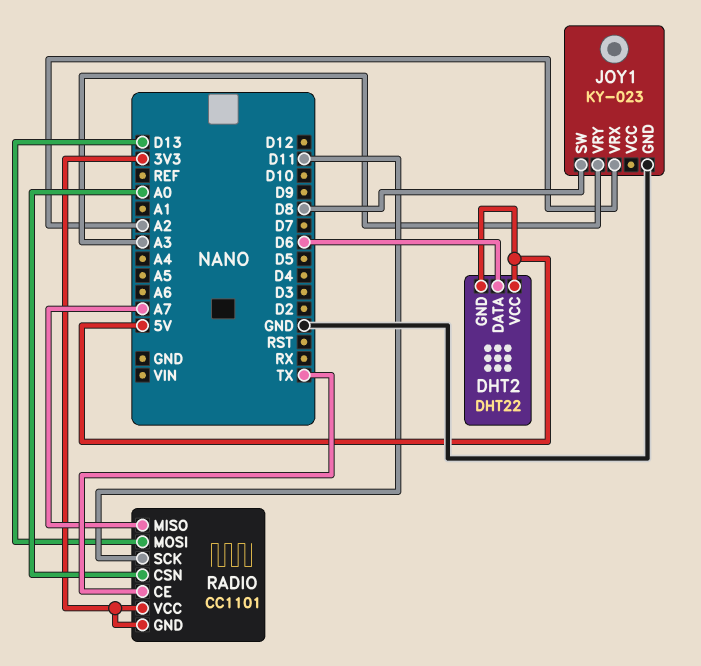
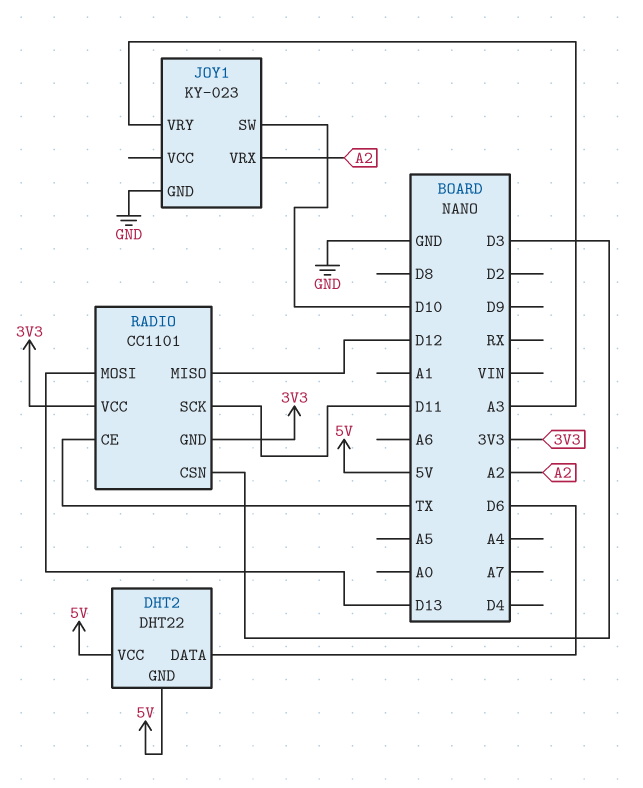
JOY1 pin SW: D8 -> D10
RADIO pin CSN: A0 -> D3
RADIO pin MISO: A7 -> D12

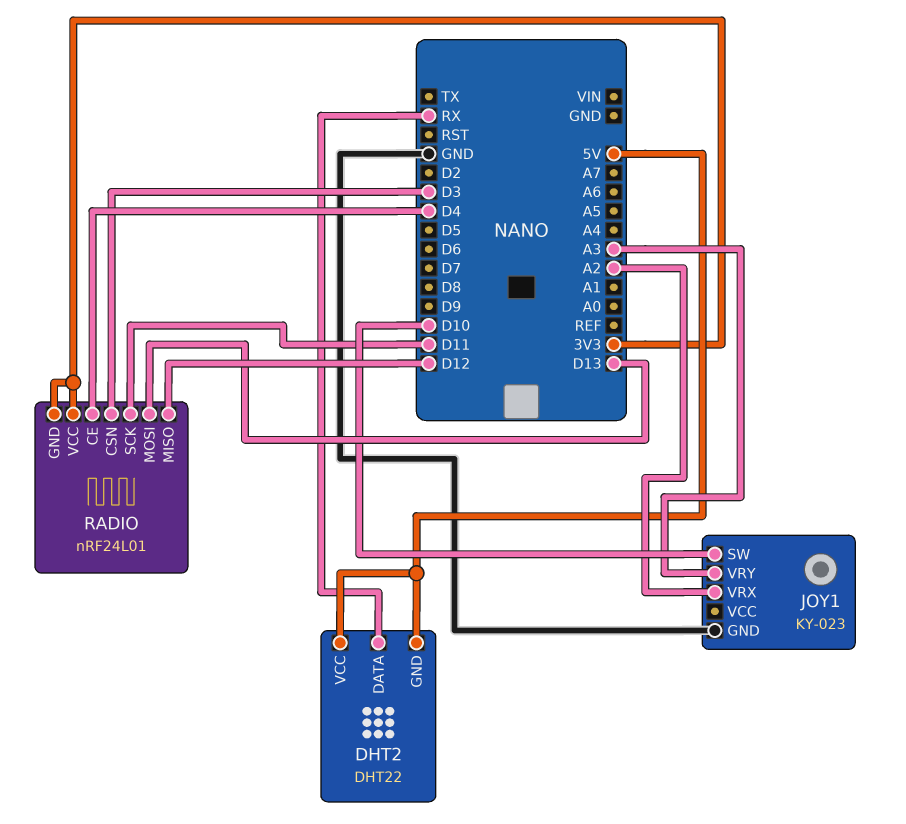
DHT2 pin DATA: D6 -> RX
RADIO: CC1101 -> nRF24L01
RADIO pin CE: TX -> D4

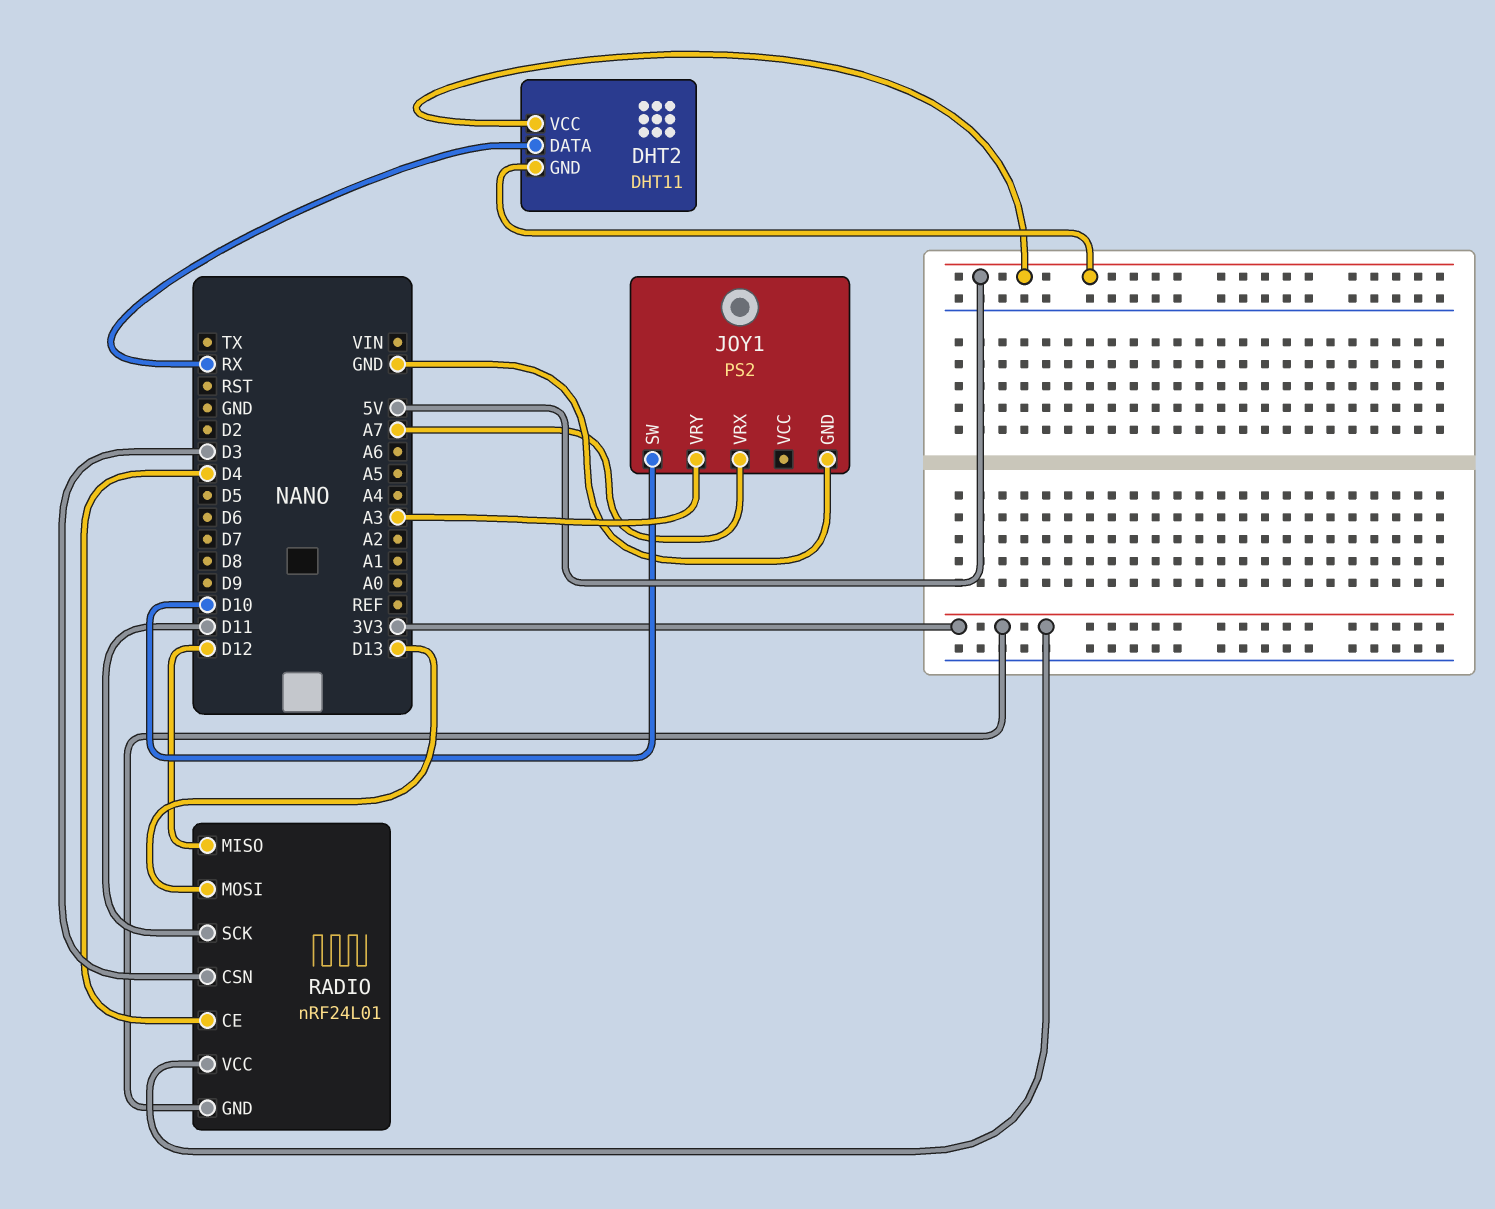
DHT2: DHT22 -> DHT11
JOY1: KY-023 -> PS2
JOY1 pin VRX: A2 -> A7

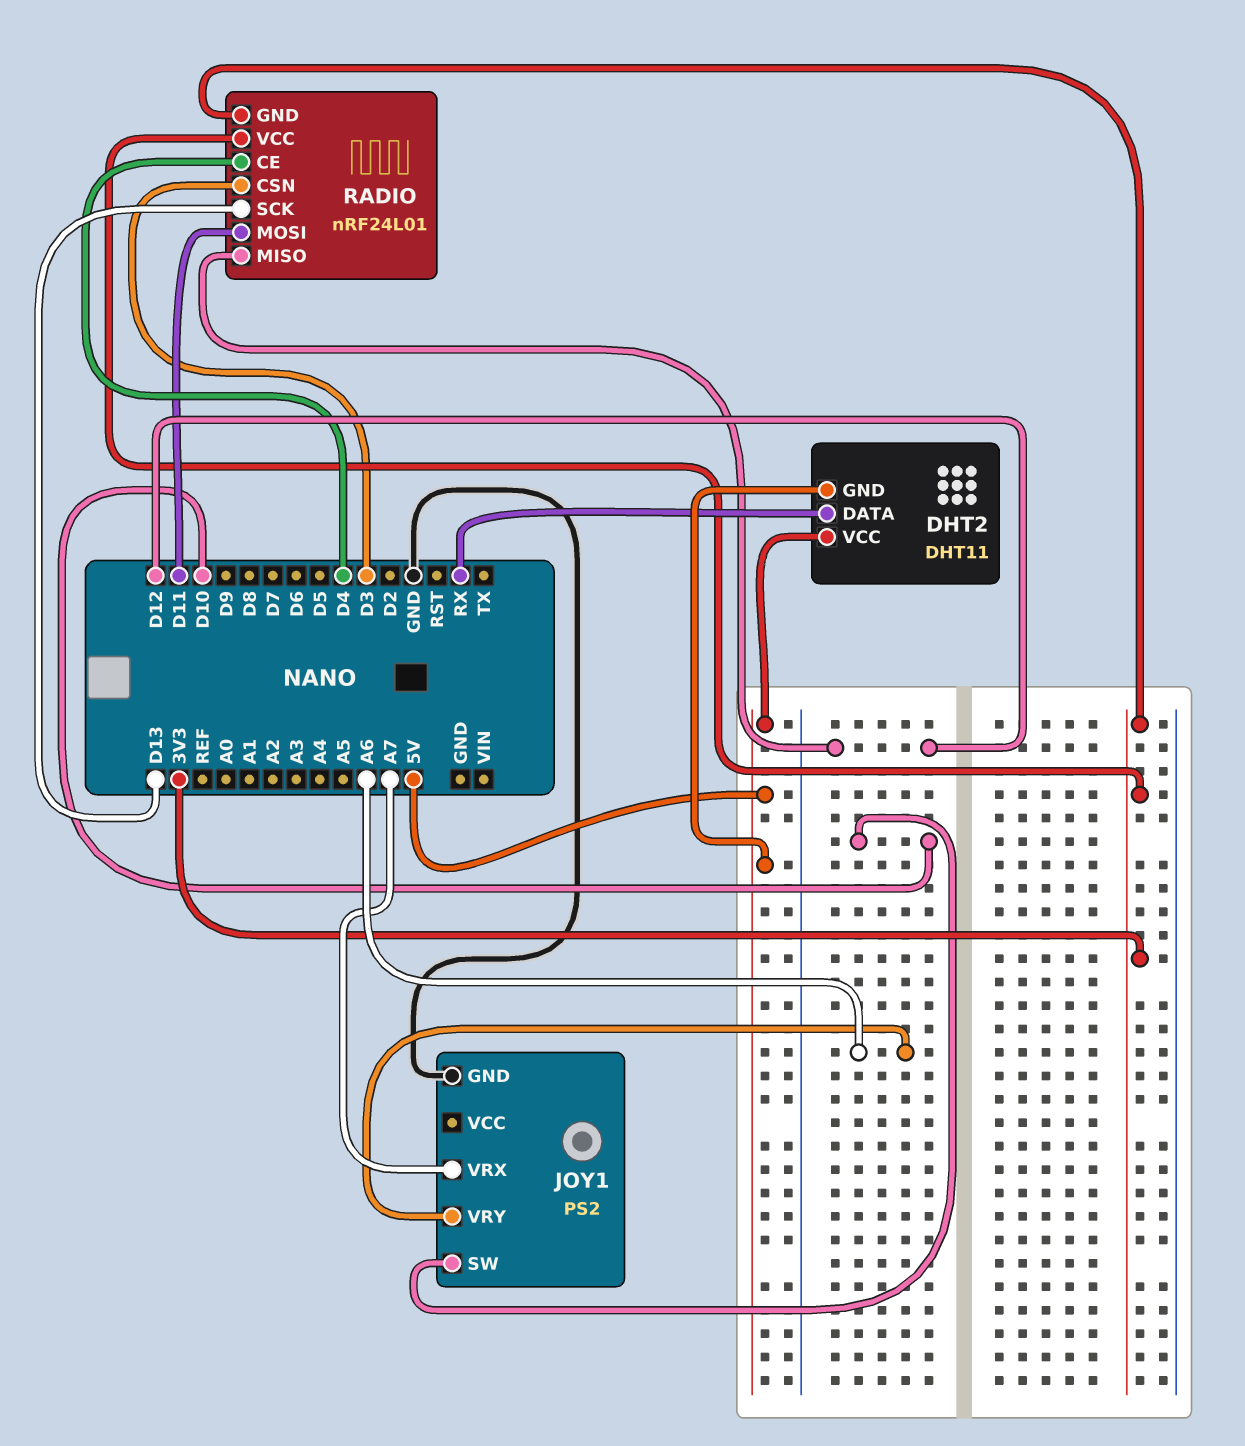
JOY1 pin VRY: A3 -> A6
RADIO pin MOSI: D13 -> D11
RADIO pin SCK: D11 -> D13

